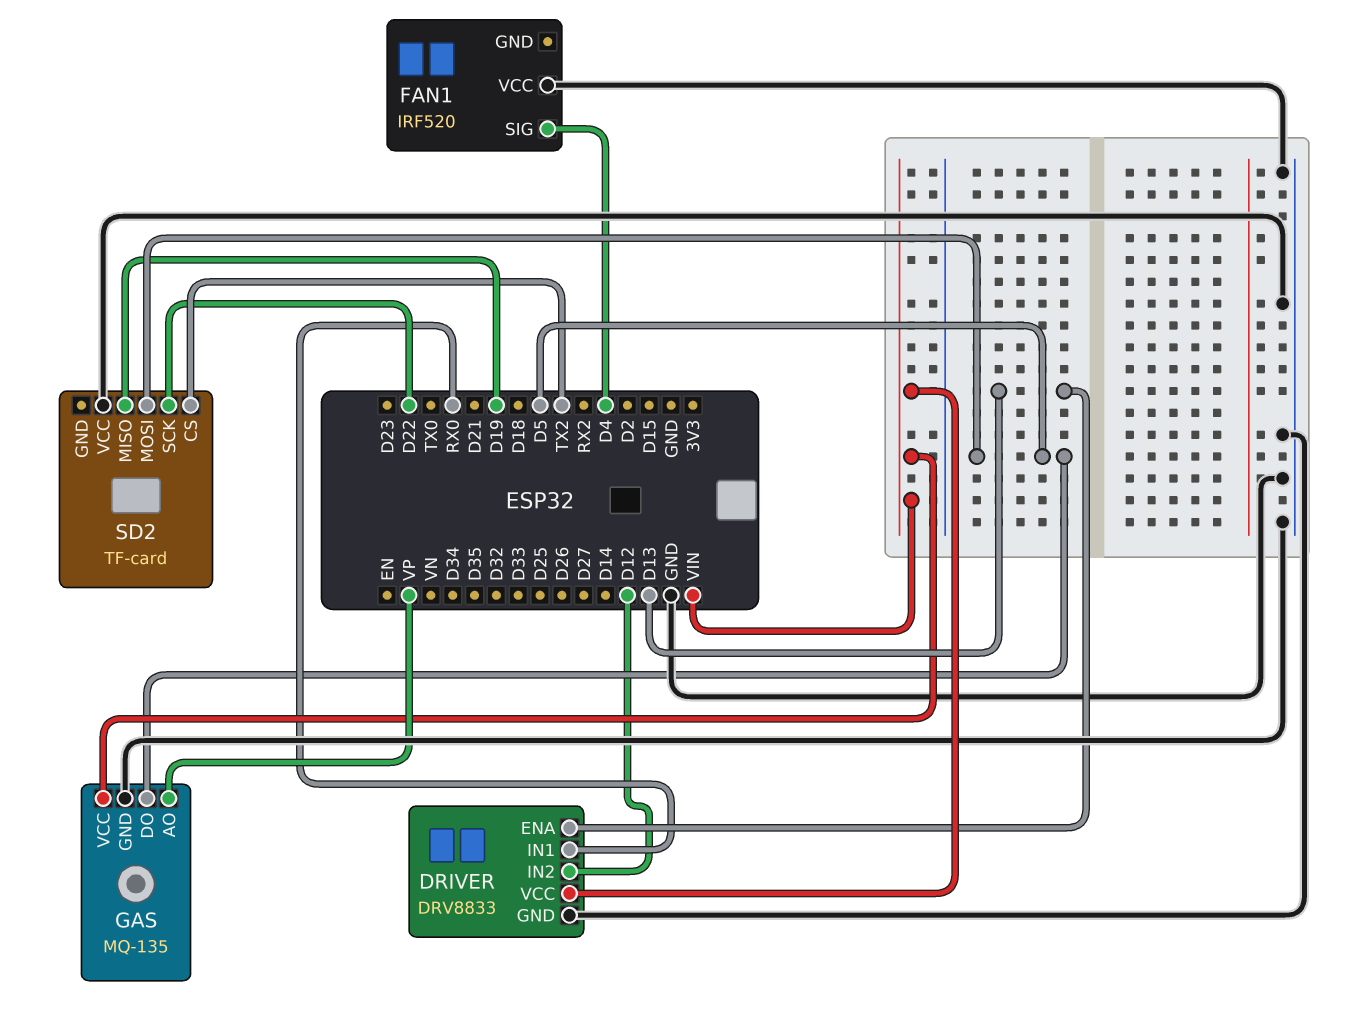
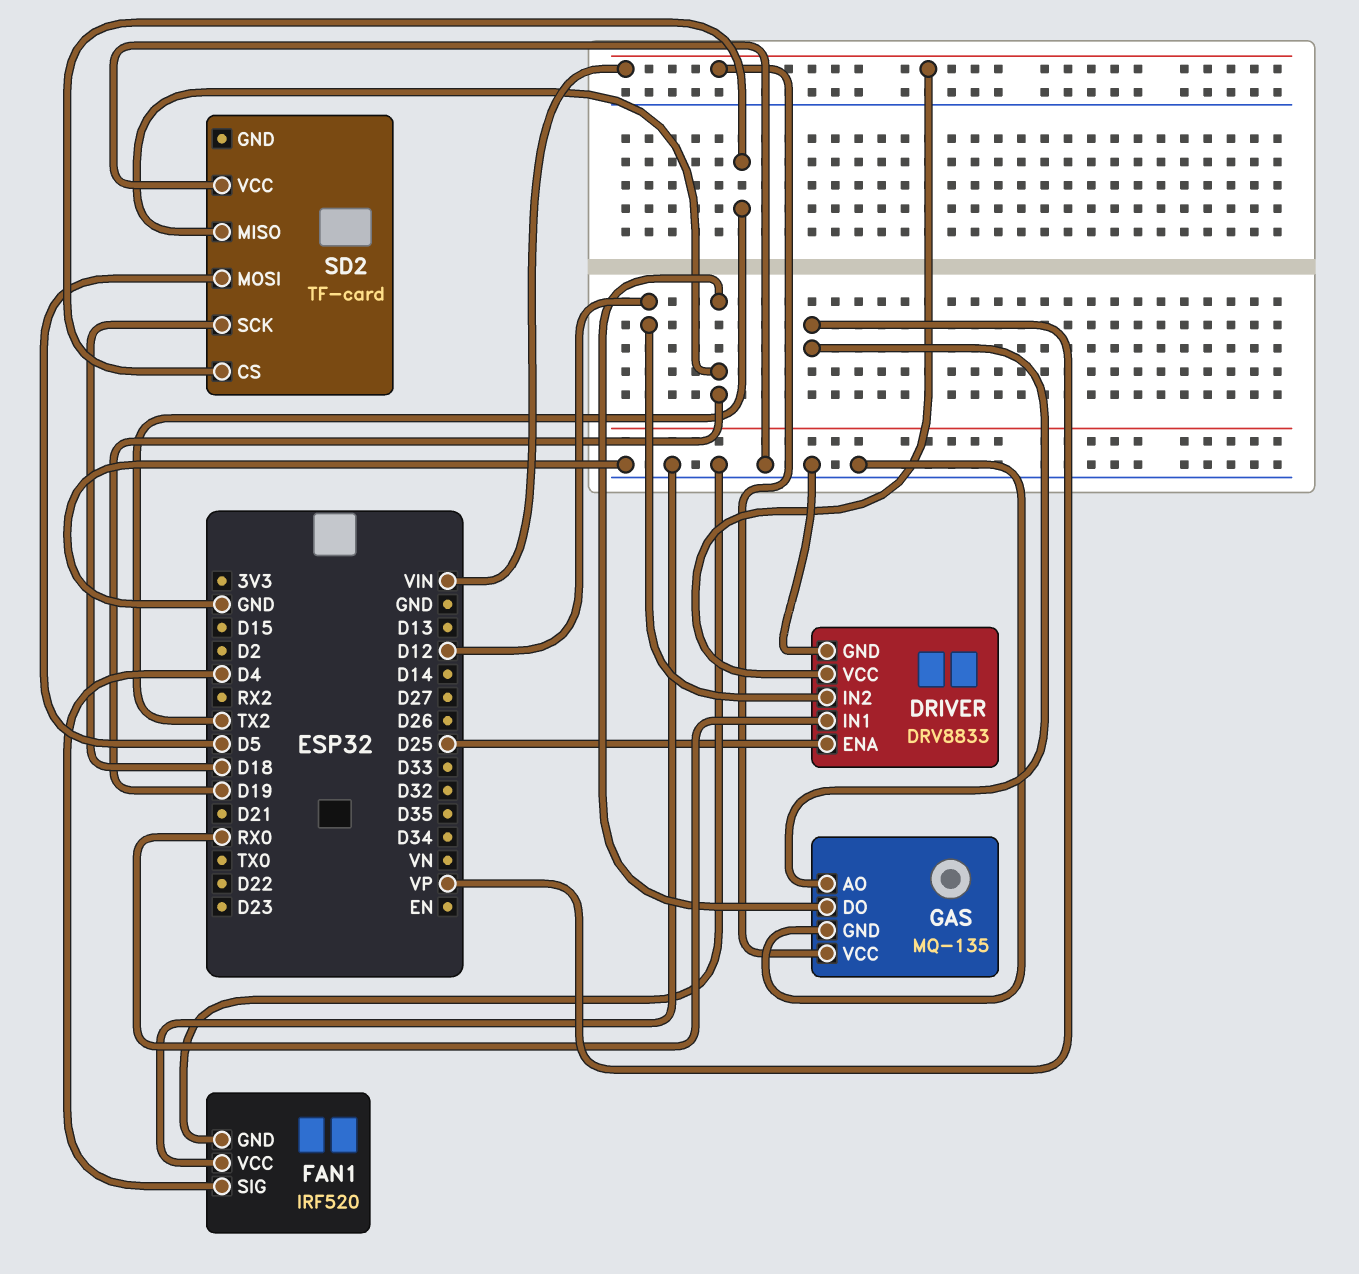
DRIVER pin ENA: D13 -> D25
FAN1 pin GND: none -> GND
GAS pin DO: D5 -> D19
SD2 pin SCK: D22 -> D18

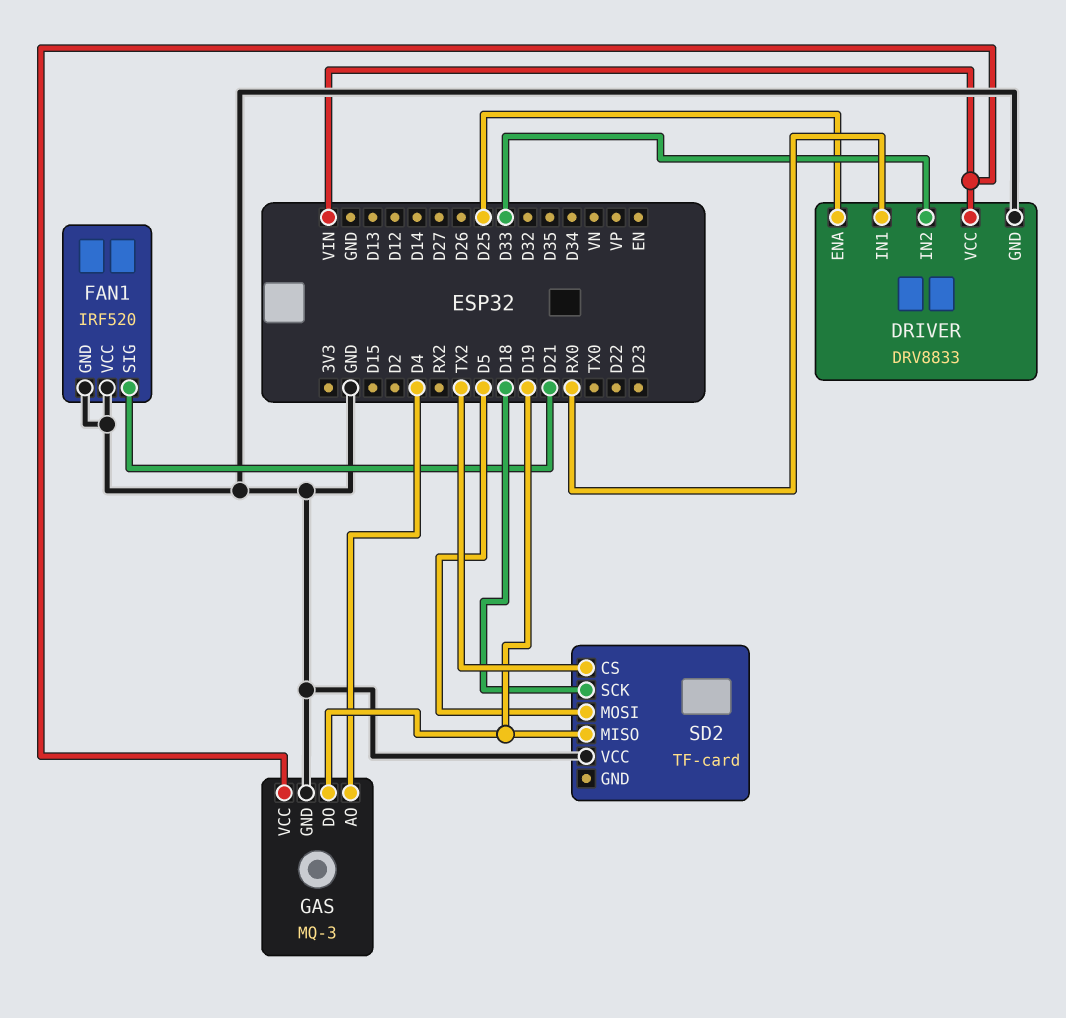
DRIVER pin IN2: D12 -> D33
FAN1 pin SIG: D4 -> D21
GAS: MQ-135 -> MQ-3
GAS pin AO: VP -> D4

